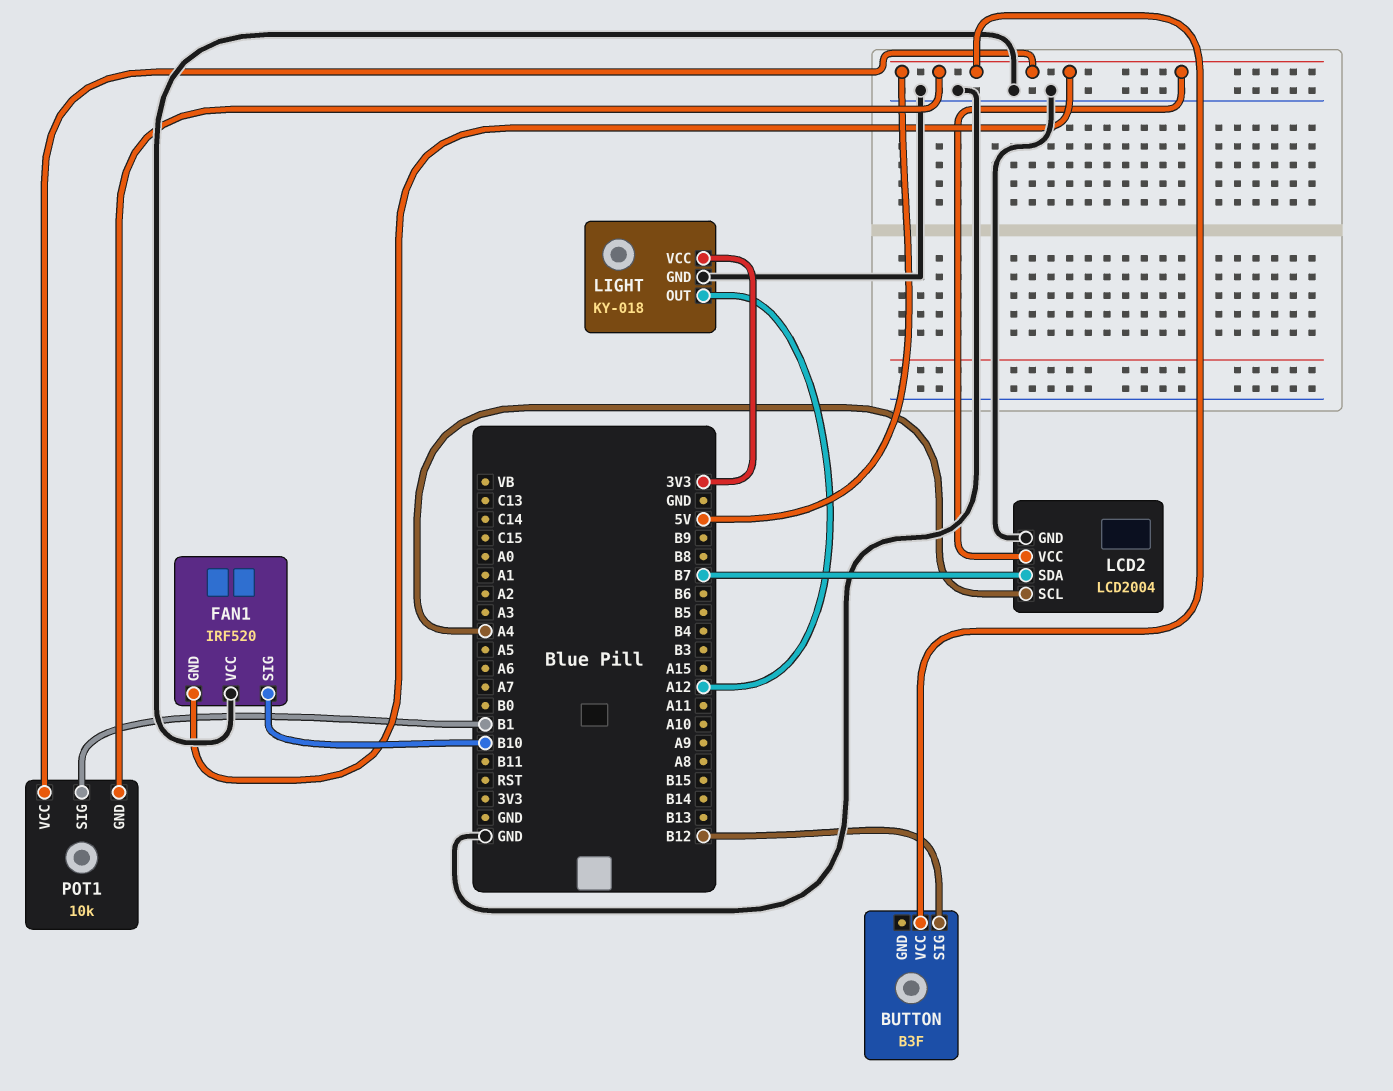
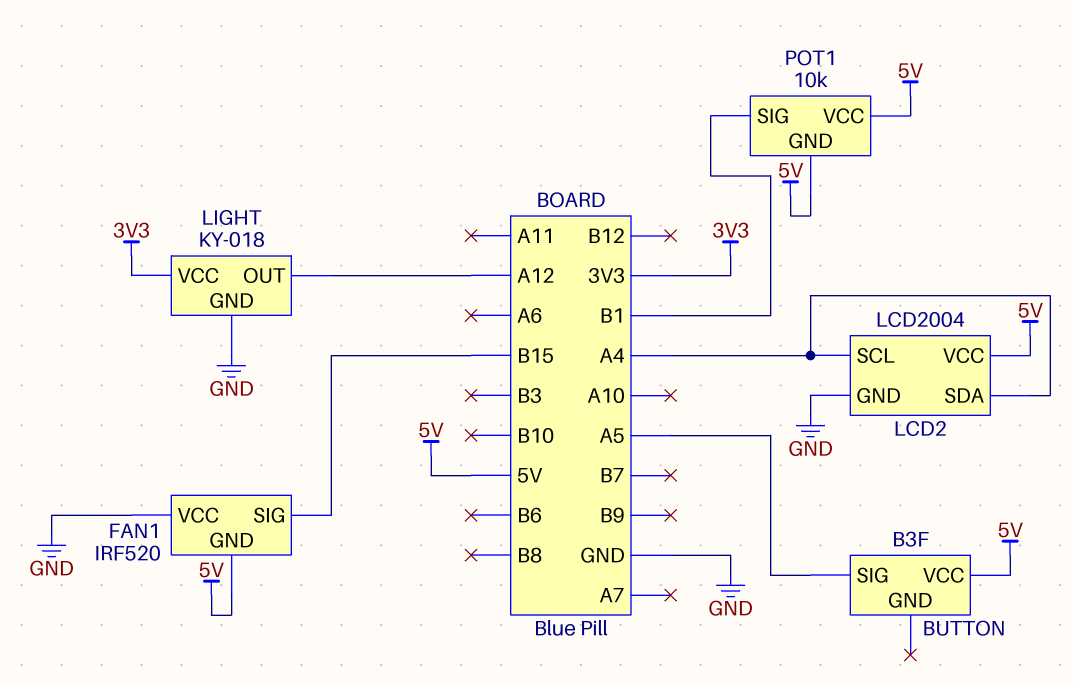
BUTTON pin SIG: B12 -> A5
FAN1 pin SIG: B10 -> B15
LCD2 pin SDA: B7 -> A4

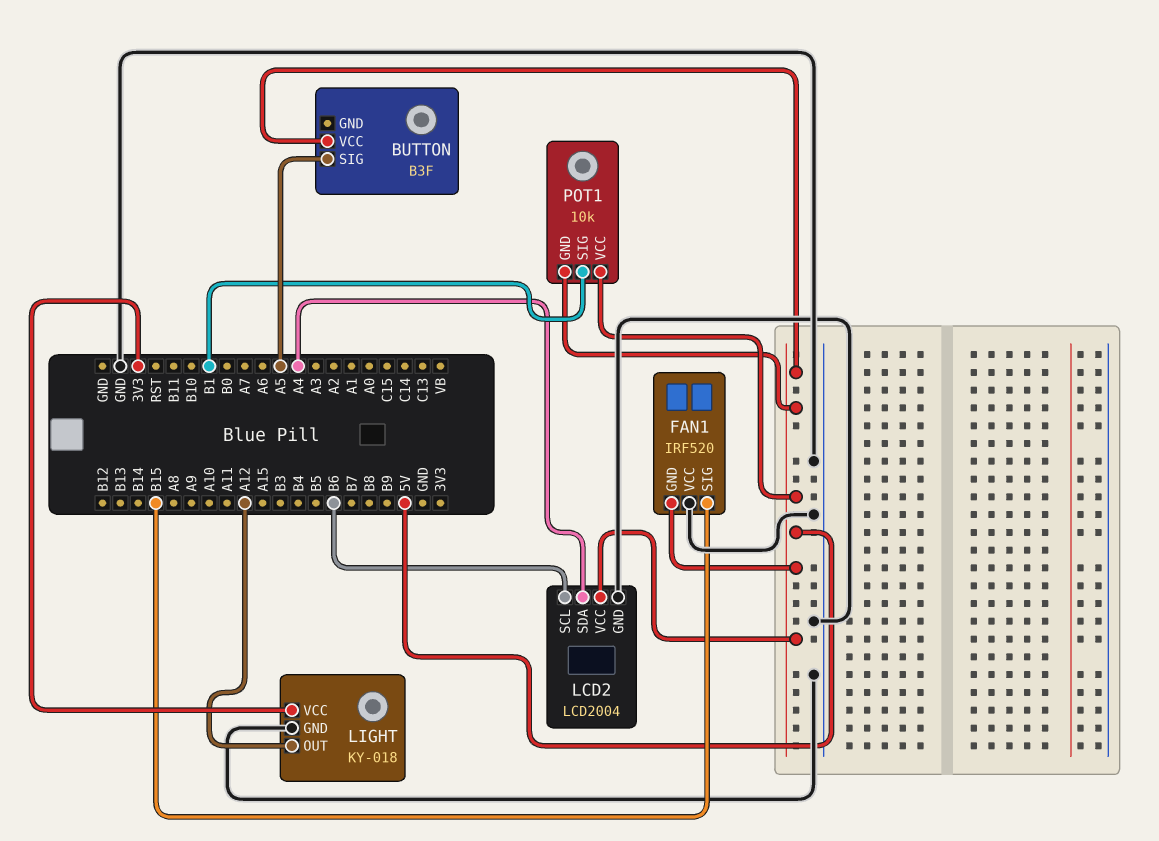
LCD2 pin SCL: A4 -> B6

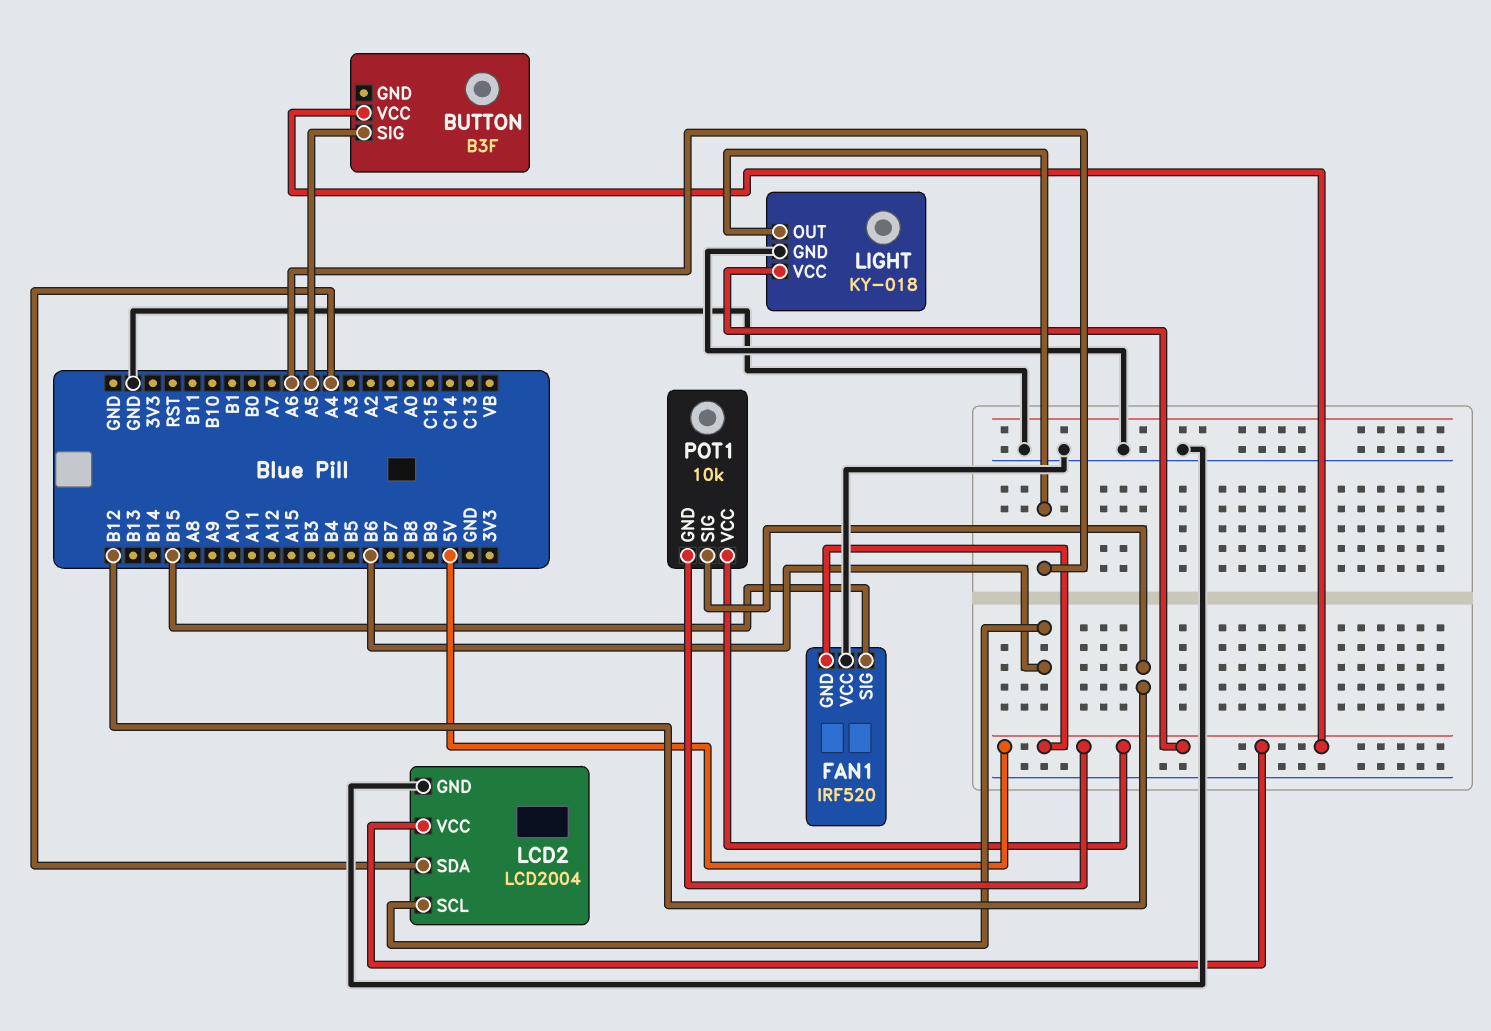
LIGHT pin OUT: A12 -> A6
LIGHT pin VCC: 3V3 -> 5V
POT1 pin SIG: B1 -> B12

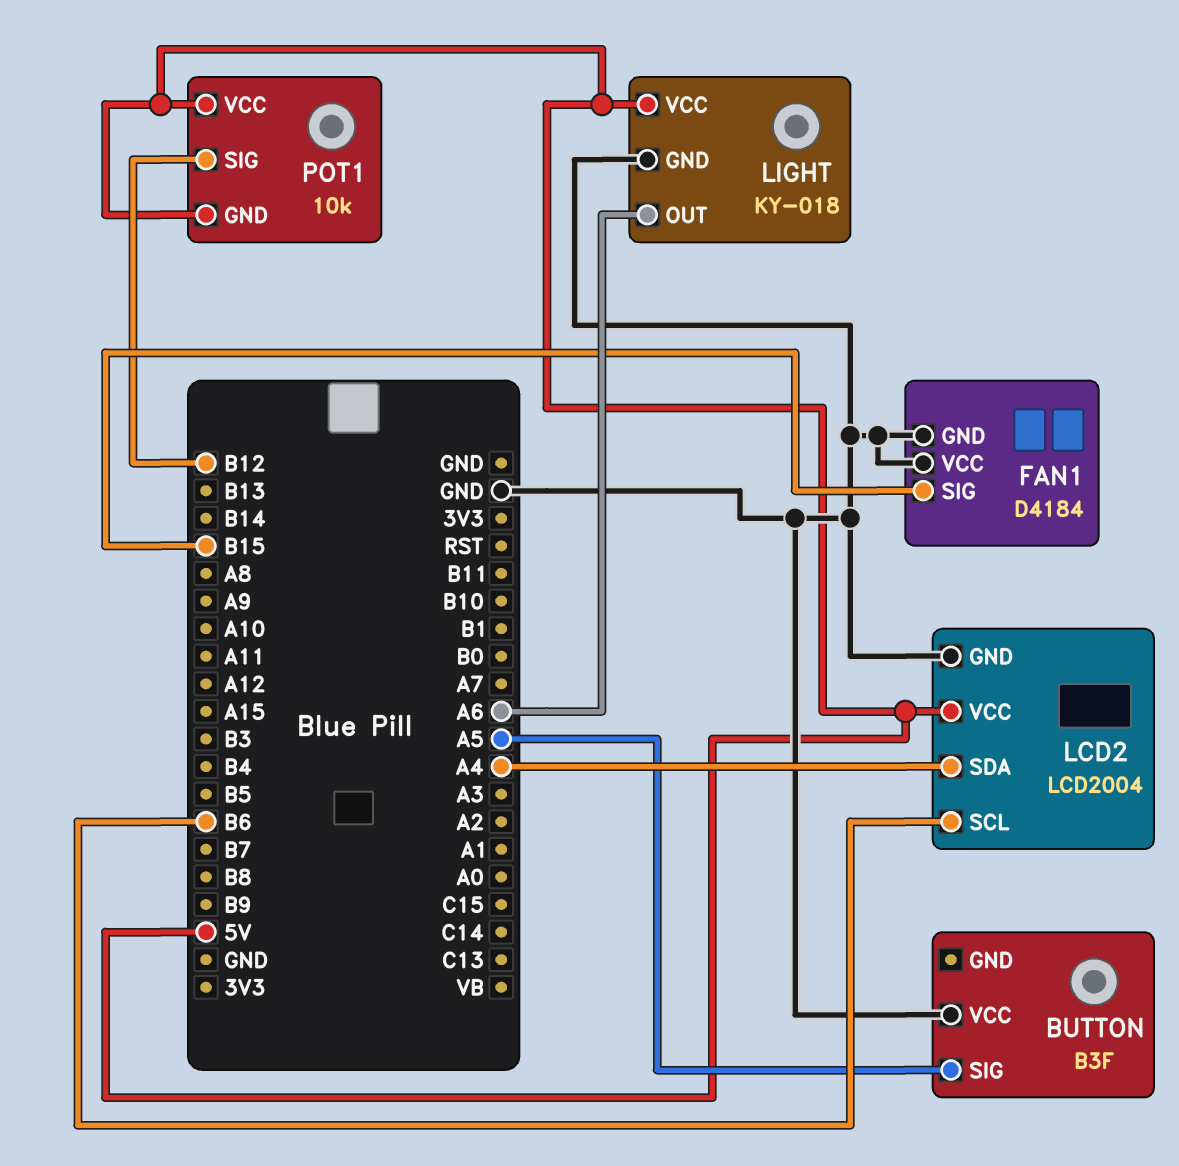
BUTTON pin VCC: 5V -> GND
FAN1: IRF520 -> D4184
FAN1 pin GND: 5V -> GND

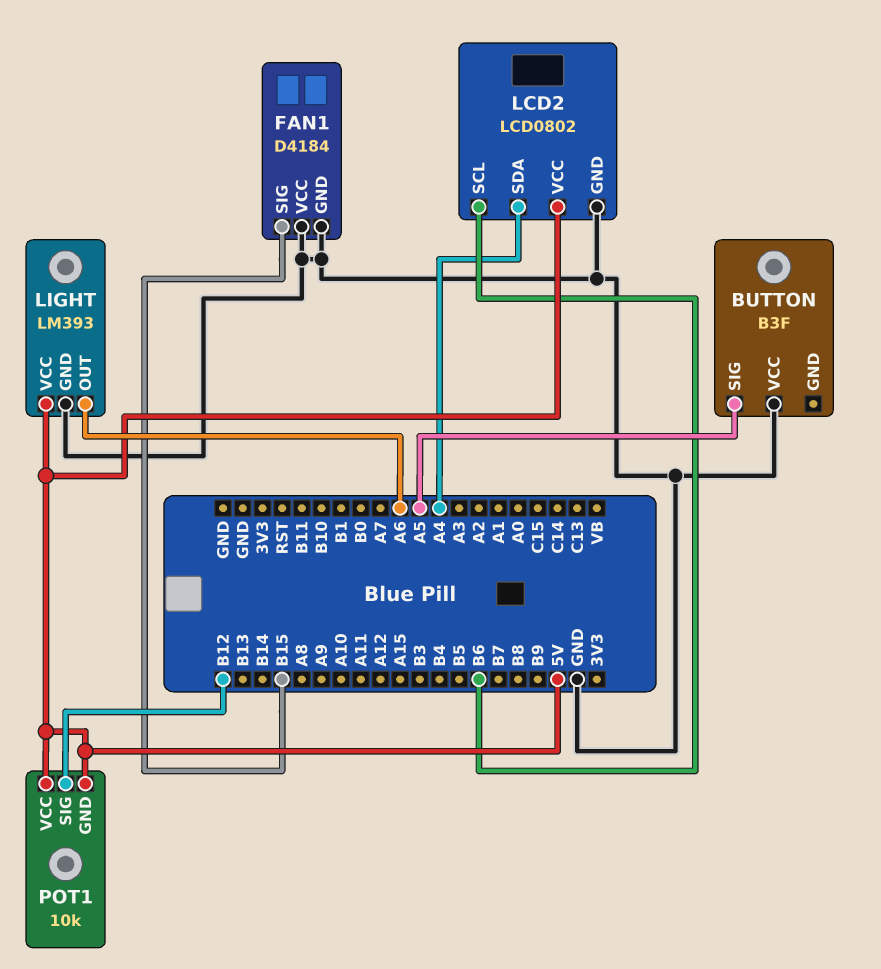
LCD2: LCD2004 -> LCD0802
LIGHT: KY-018 -> LM393

